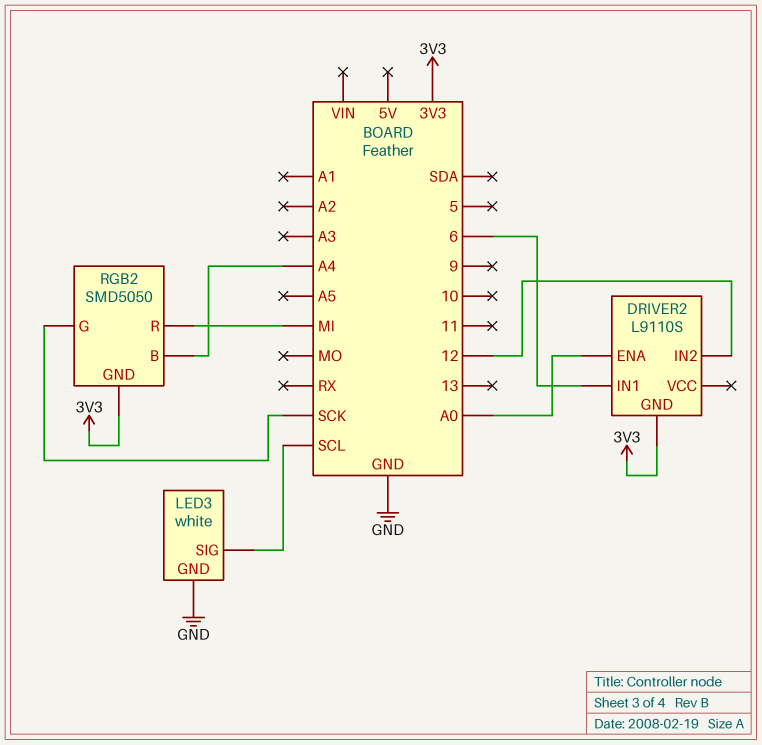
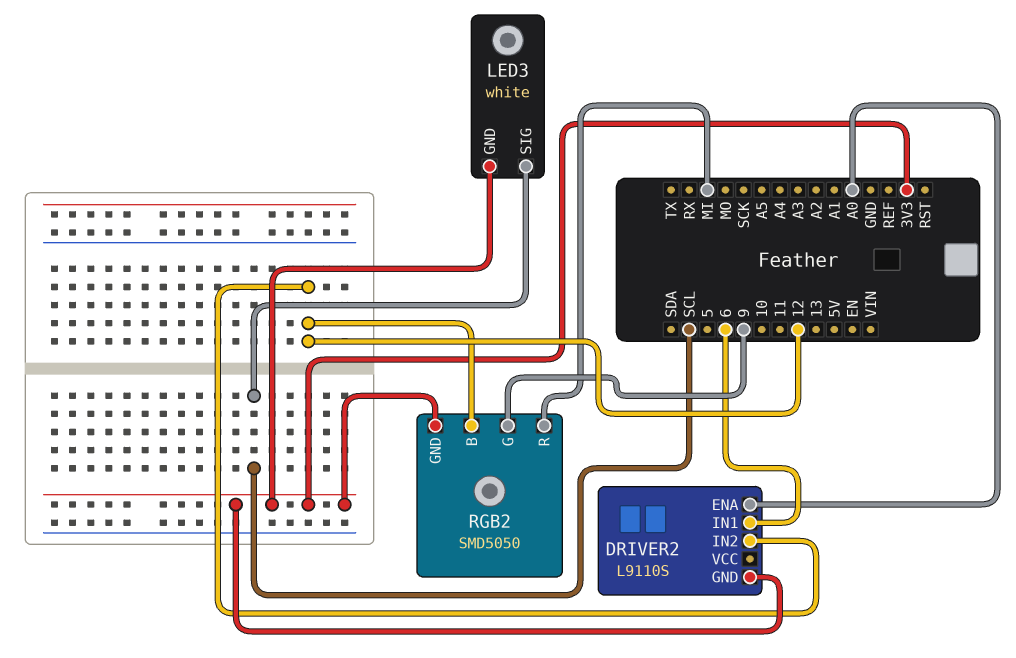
LED3 pin GND: GND -> 3V3
RGB2 pin B: A4 -> 12
RGB2 pin G: SCK -> 9

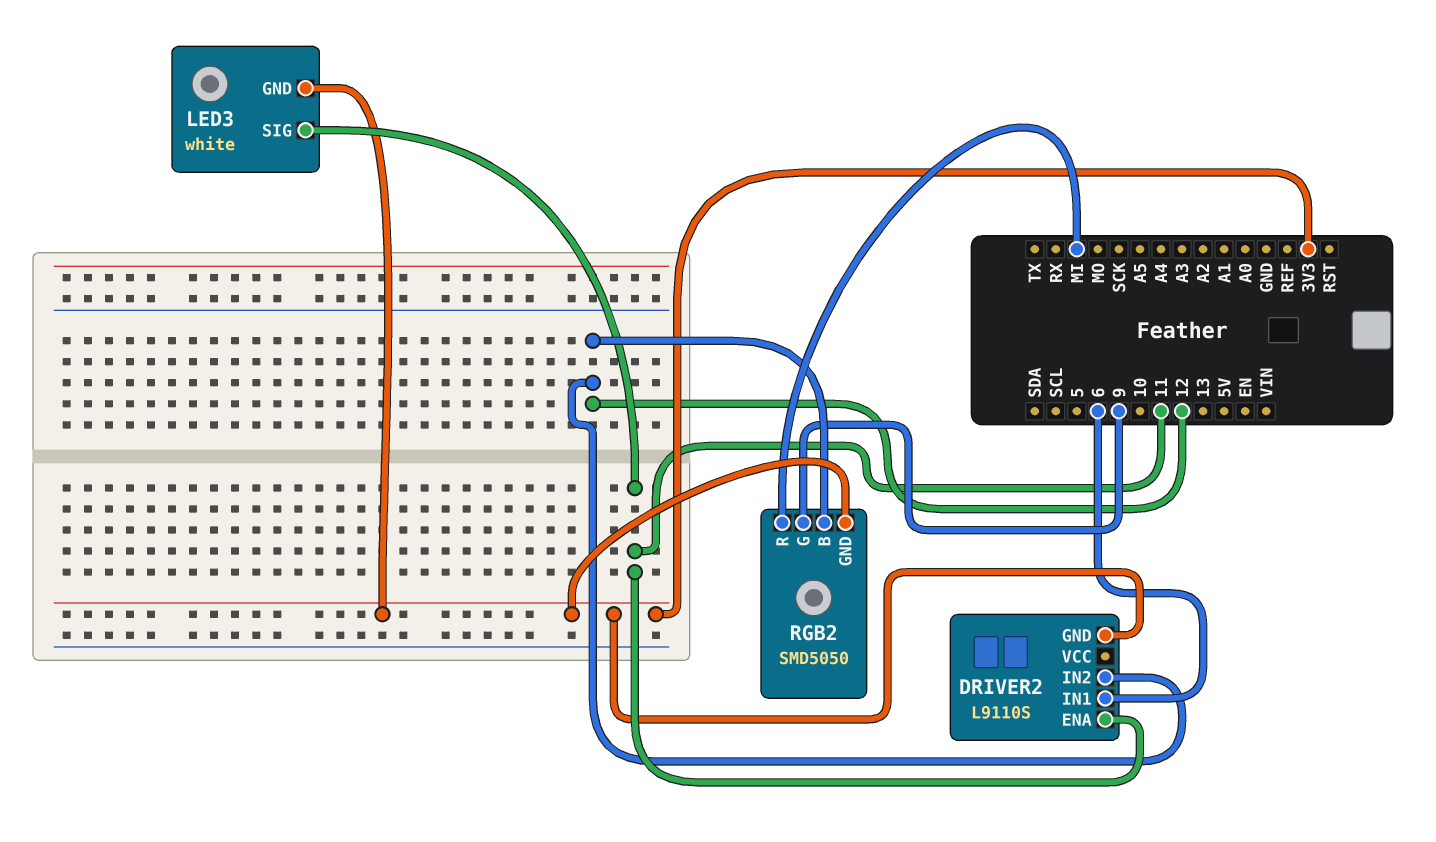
DRIVER2 pin ENA: A0 -> 11
LED3 pin SIG: SCL -> 11

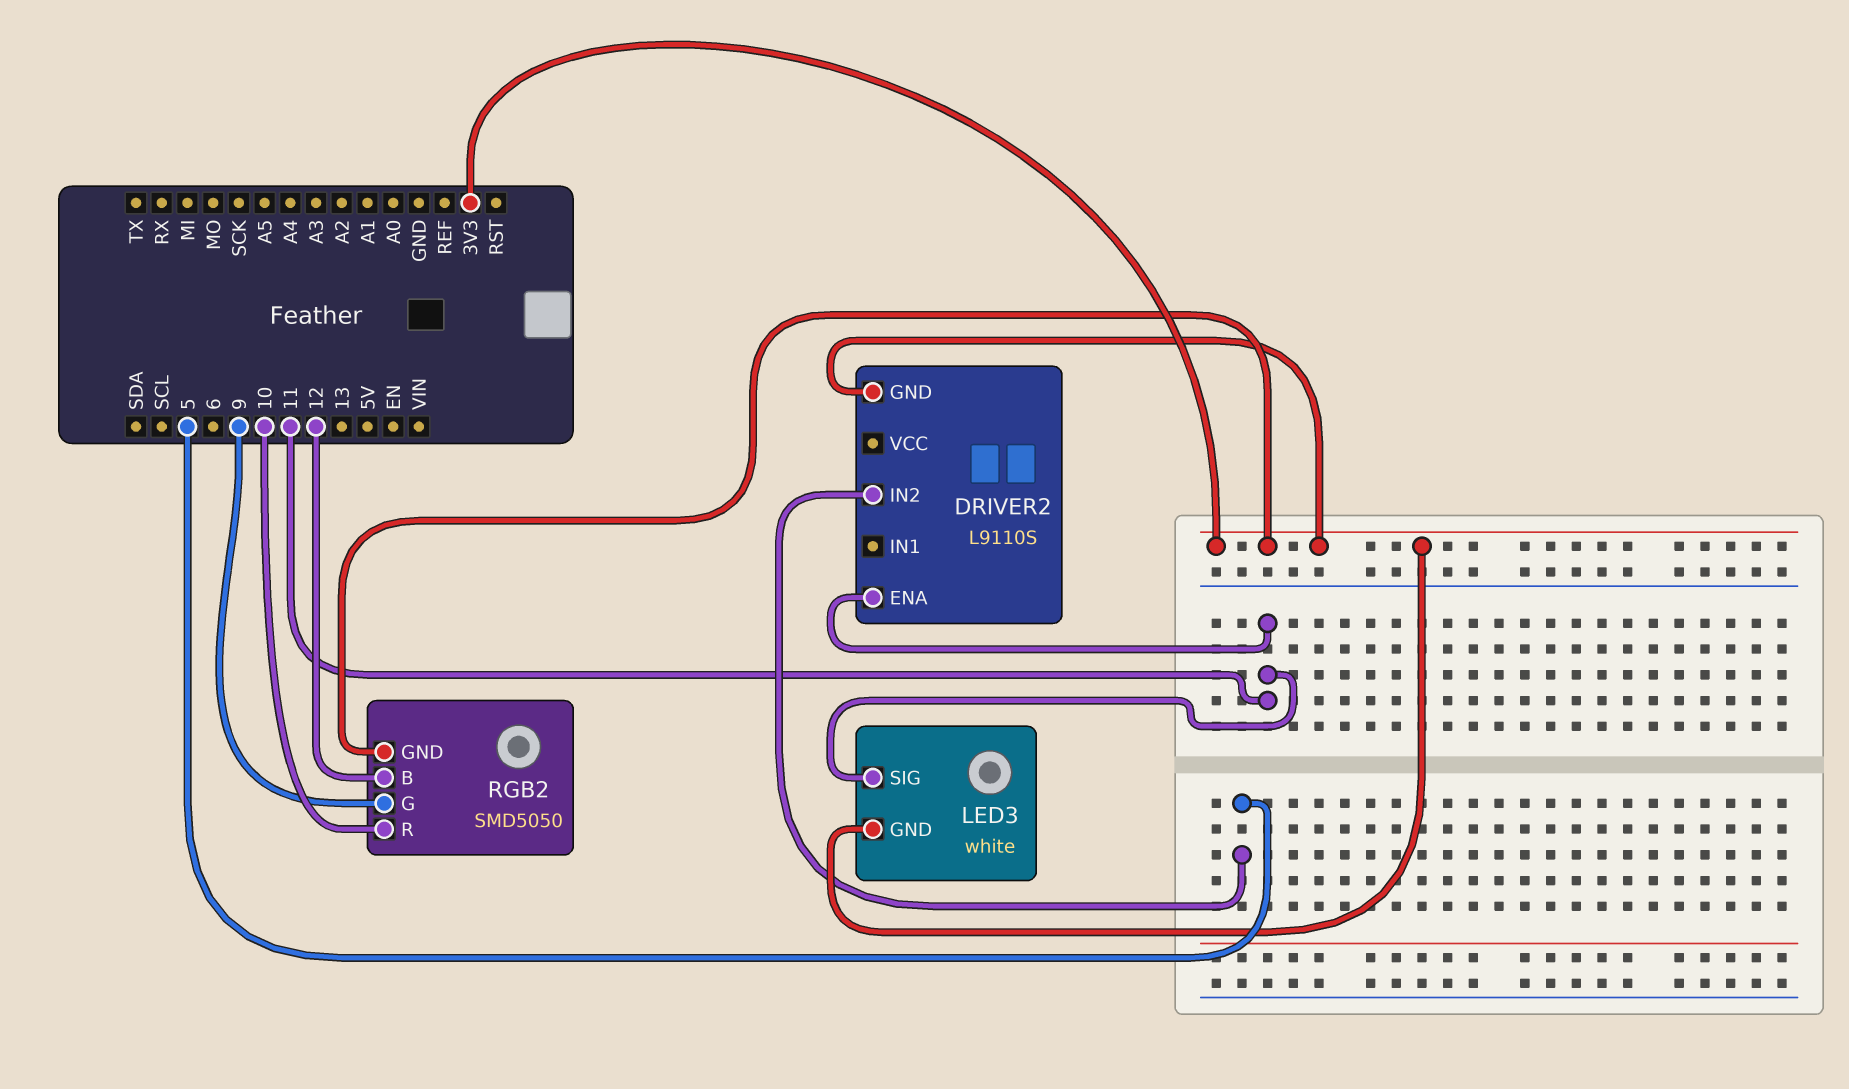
DRIVER2 pin IN1: 6 -> none
DRIVER2 pin IN2: 12 -> 5
RGB2 pin R: MI -> 10

